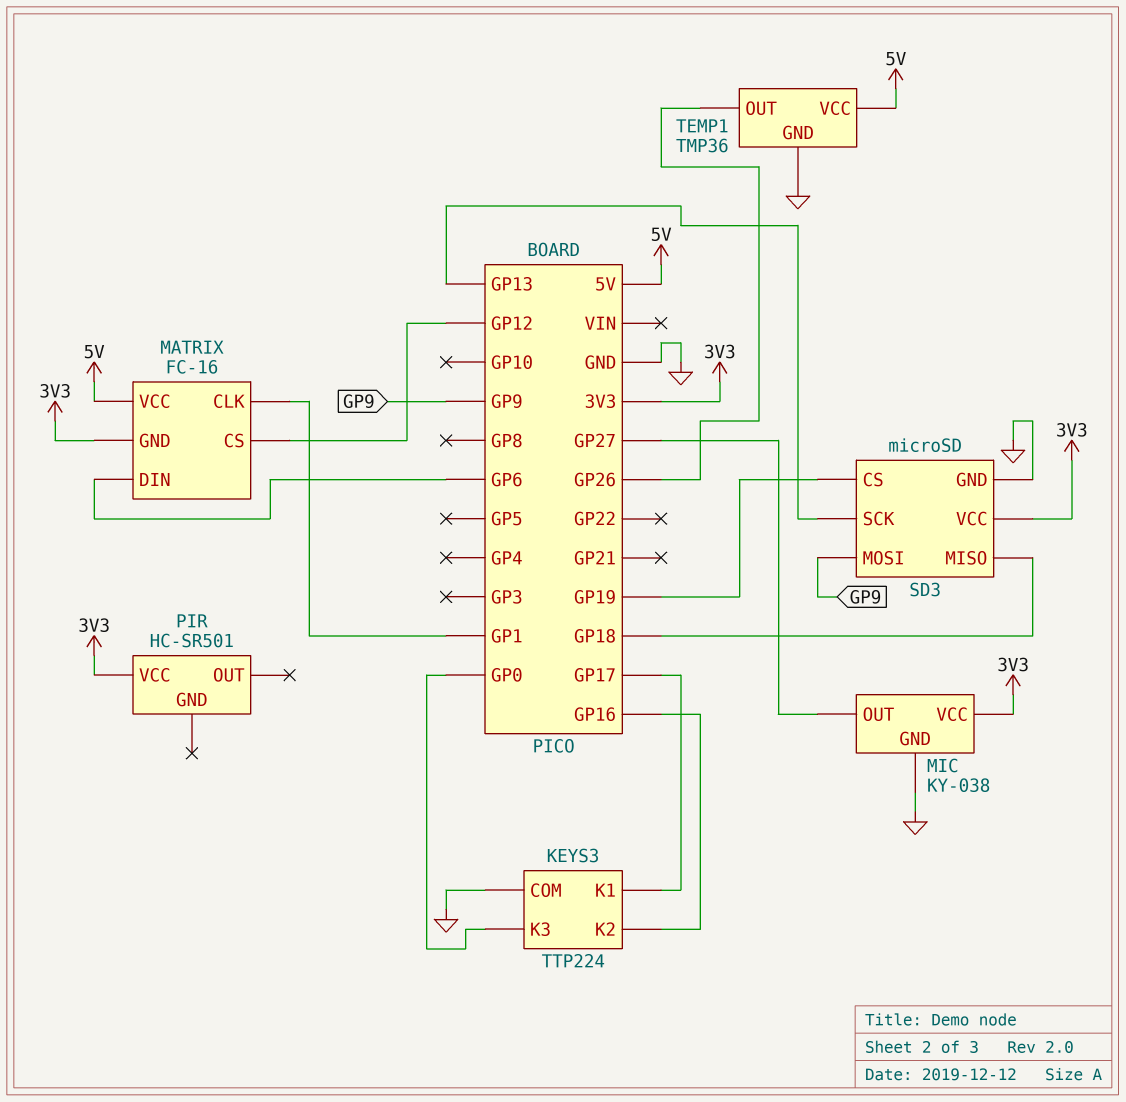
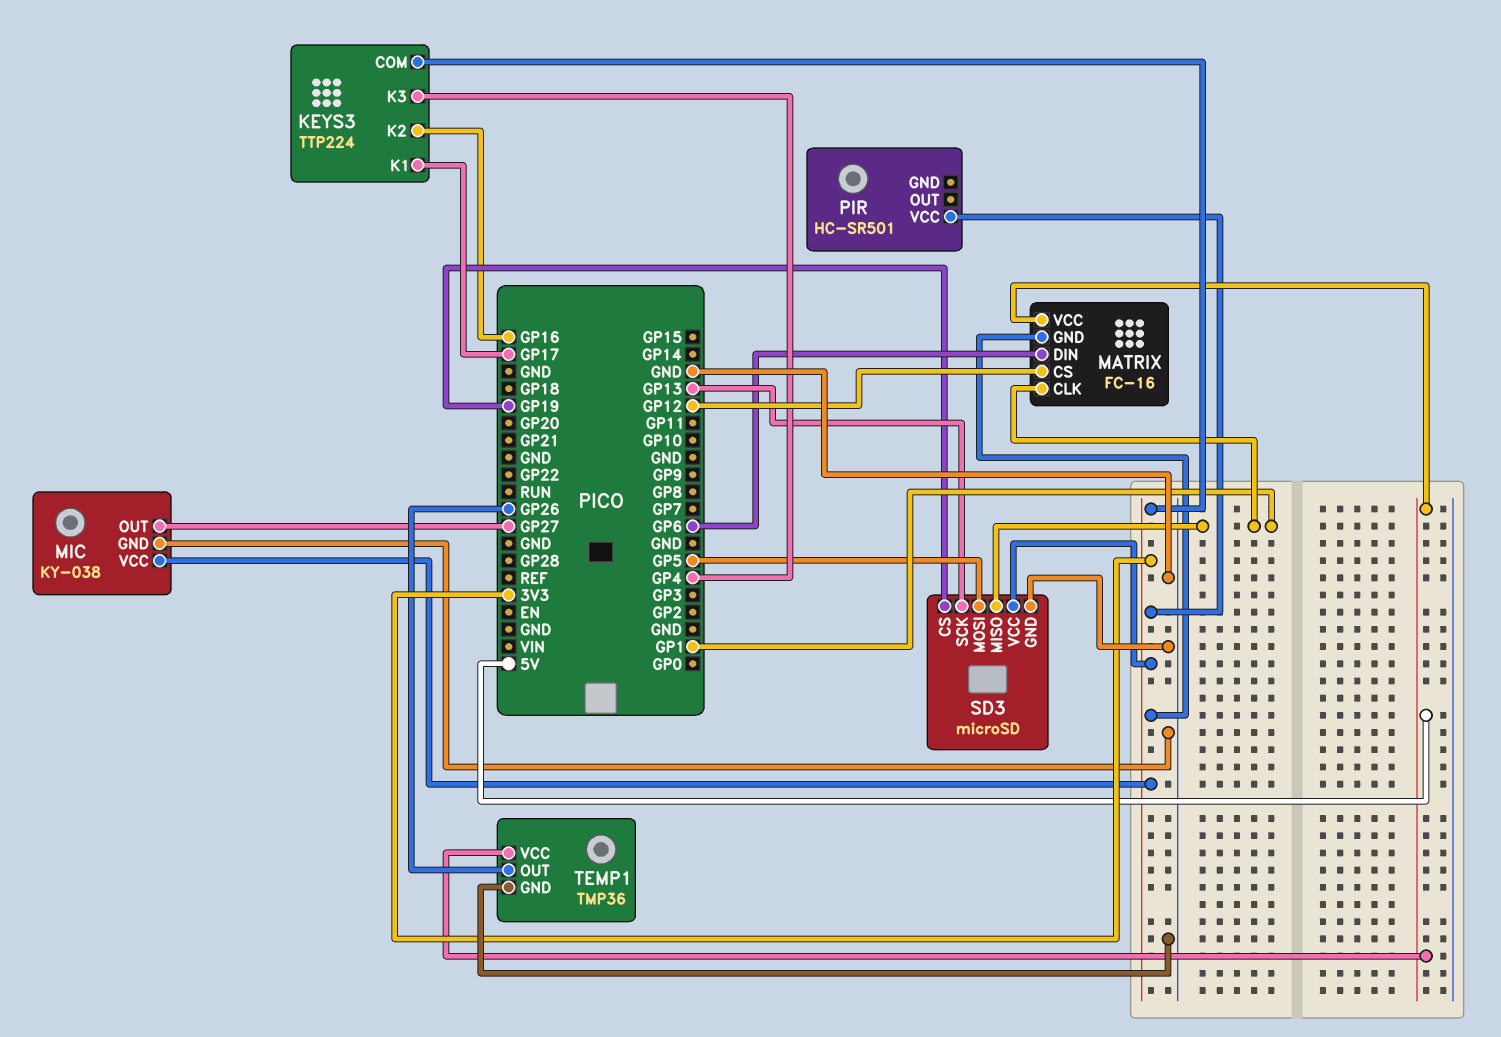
KEYS3 pin COM: GND -> 3V3
KEYS3 pin K3: GP0 -> GP4
SD3 pin MISO: GP18 -> GP1
SD3 pin MOSI: GP9 -> GP5

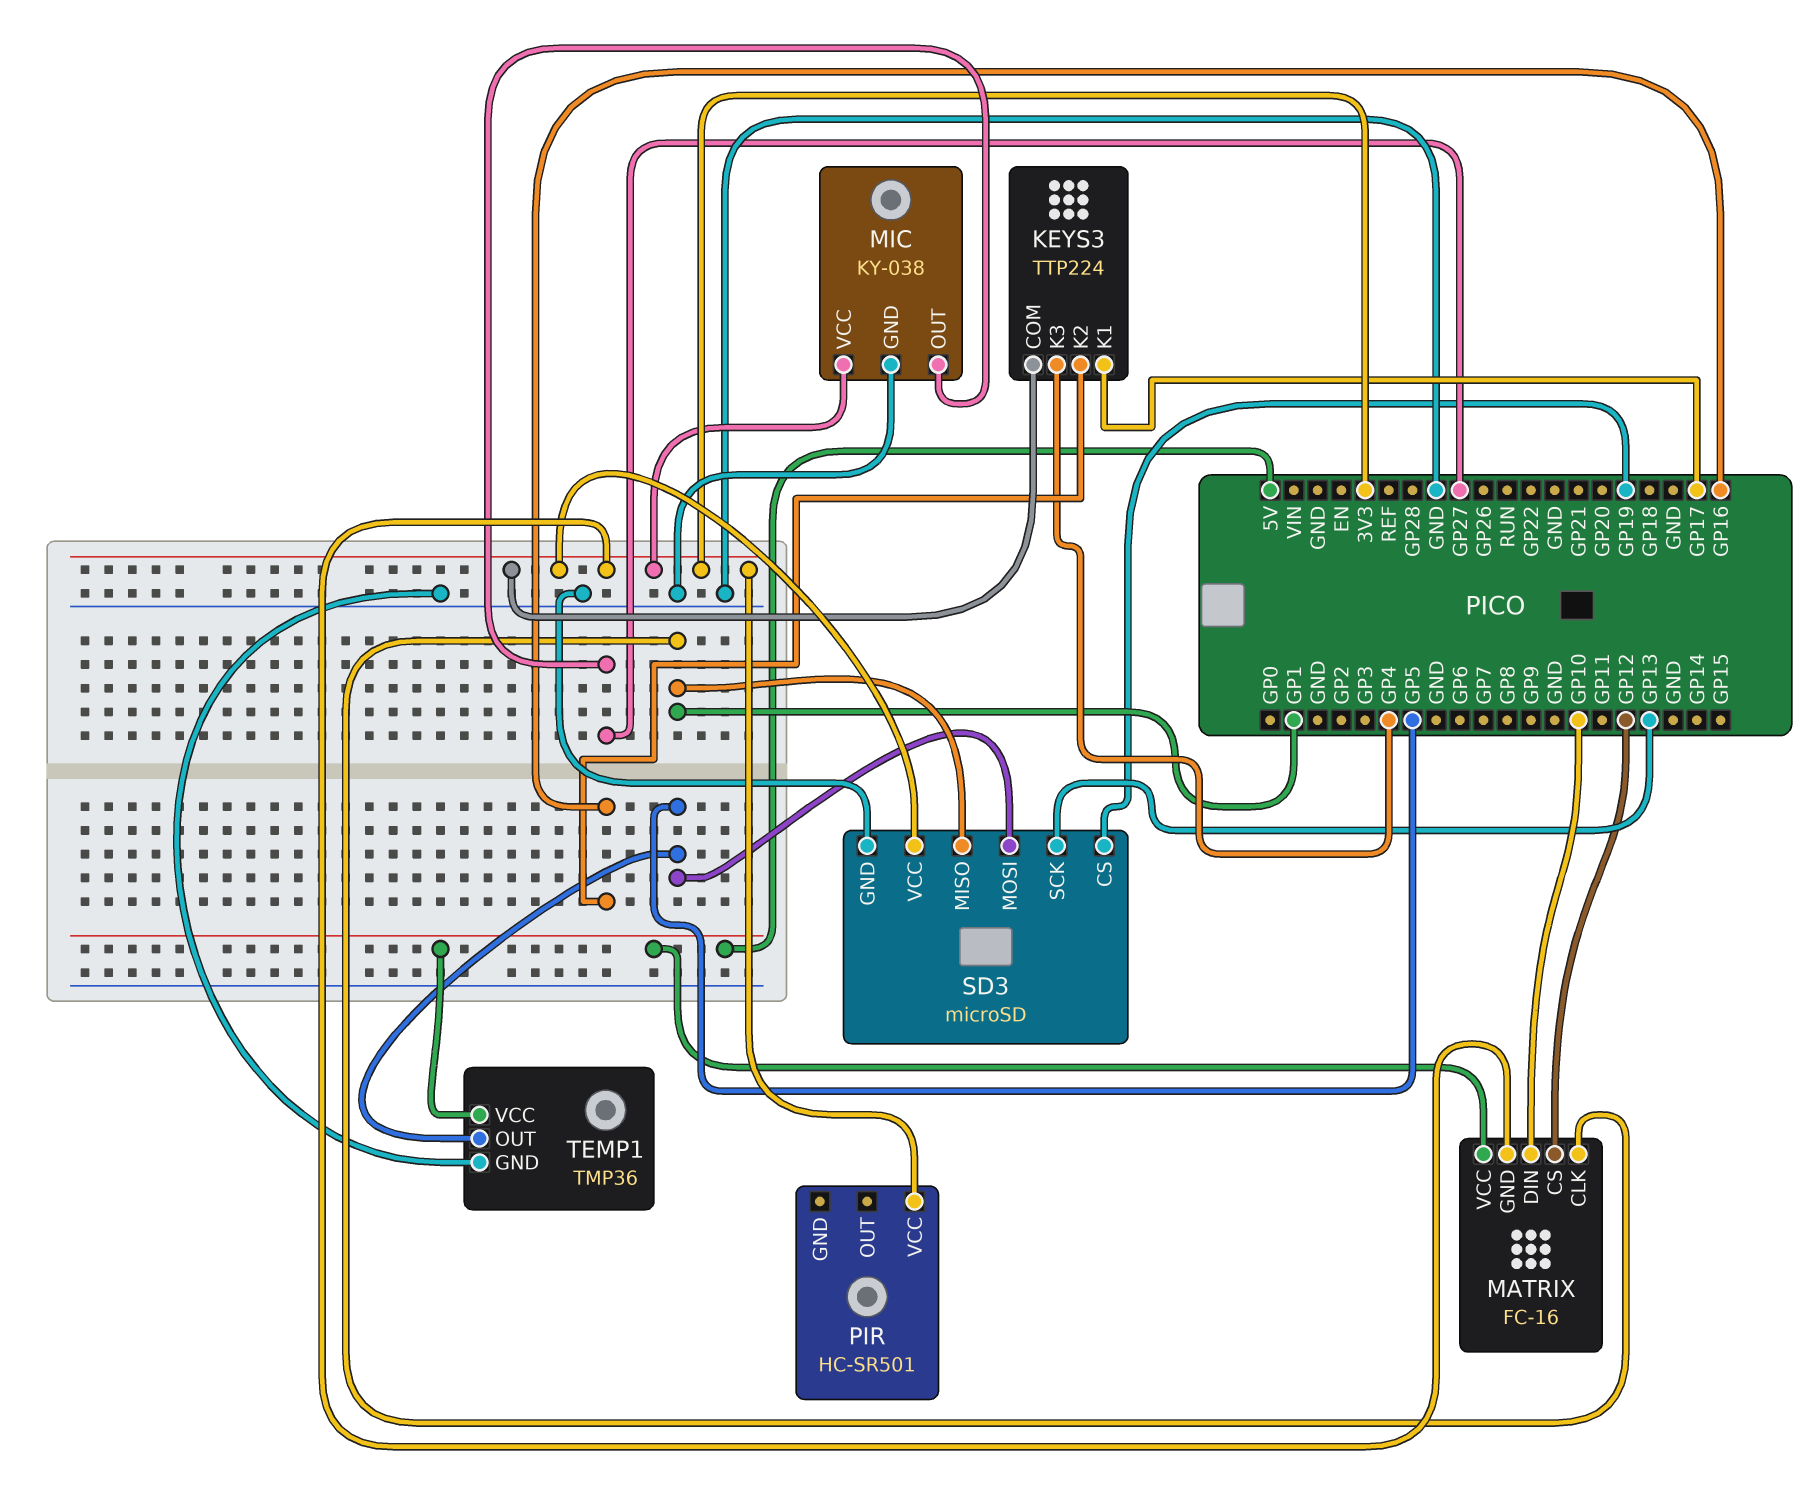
MATRIX pin DIN: GP6 -> GP10
TEMP1 pin OUT: GP26 -> GP5

